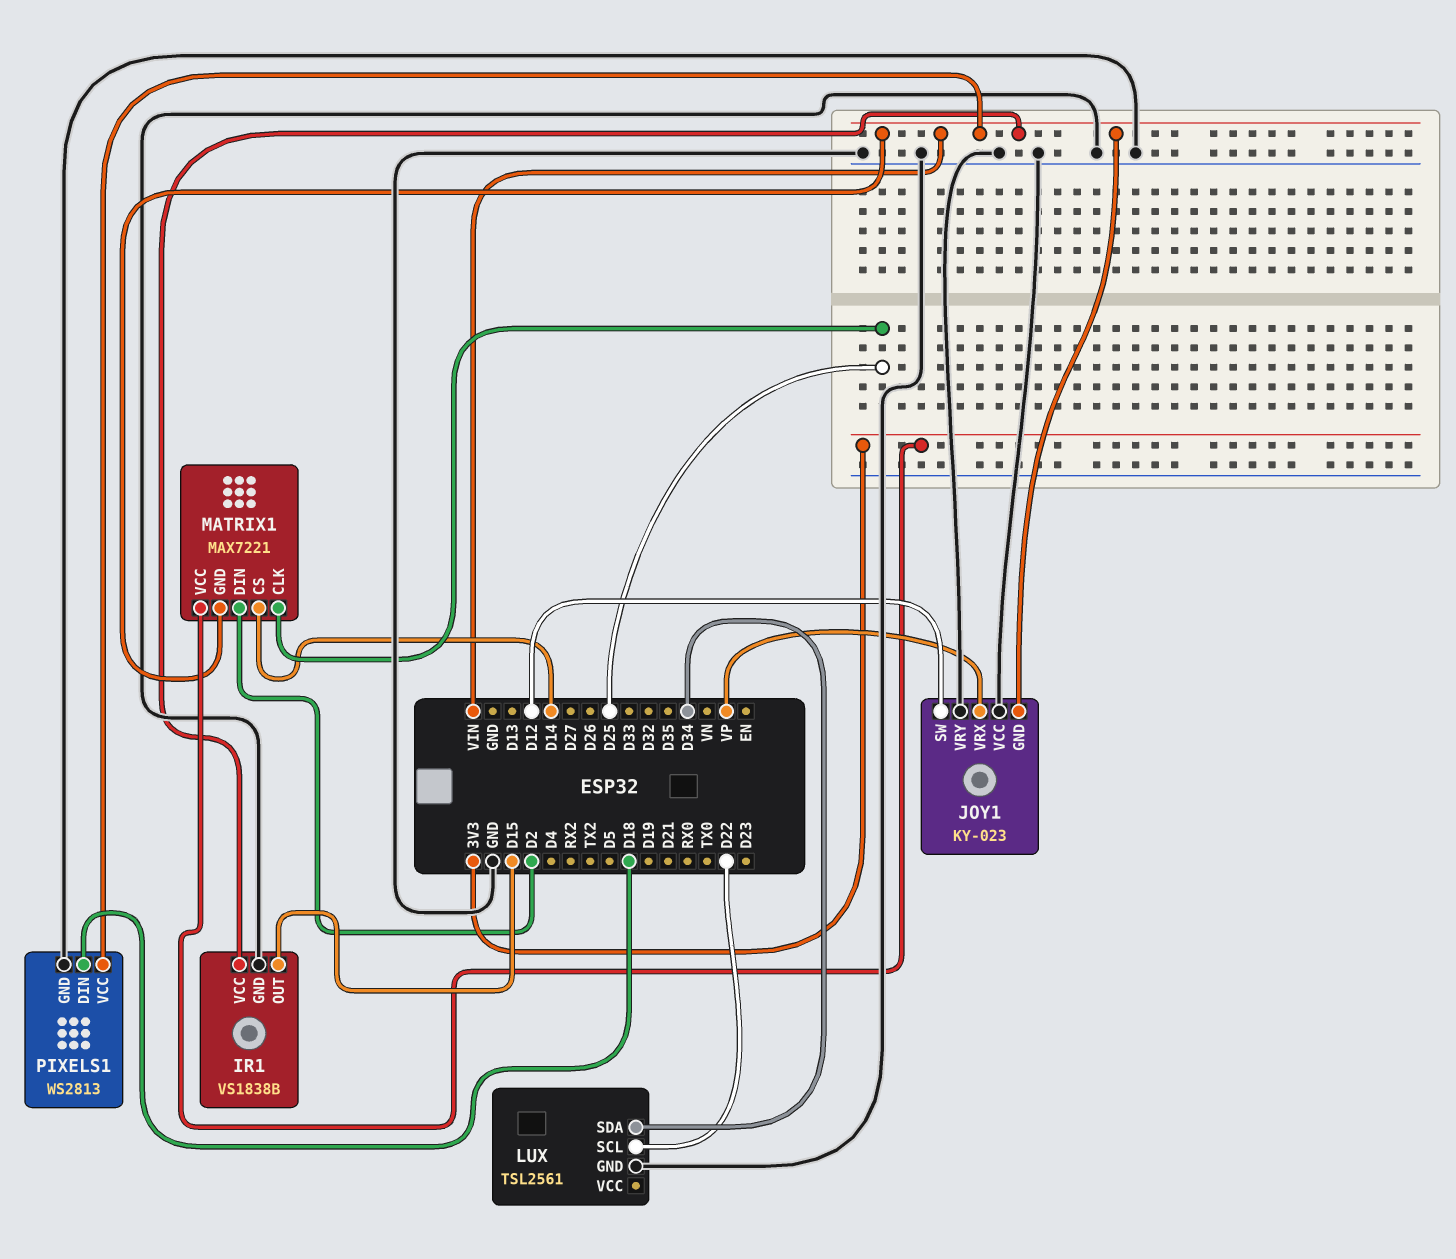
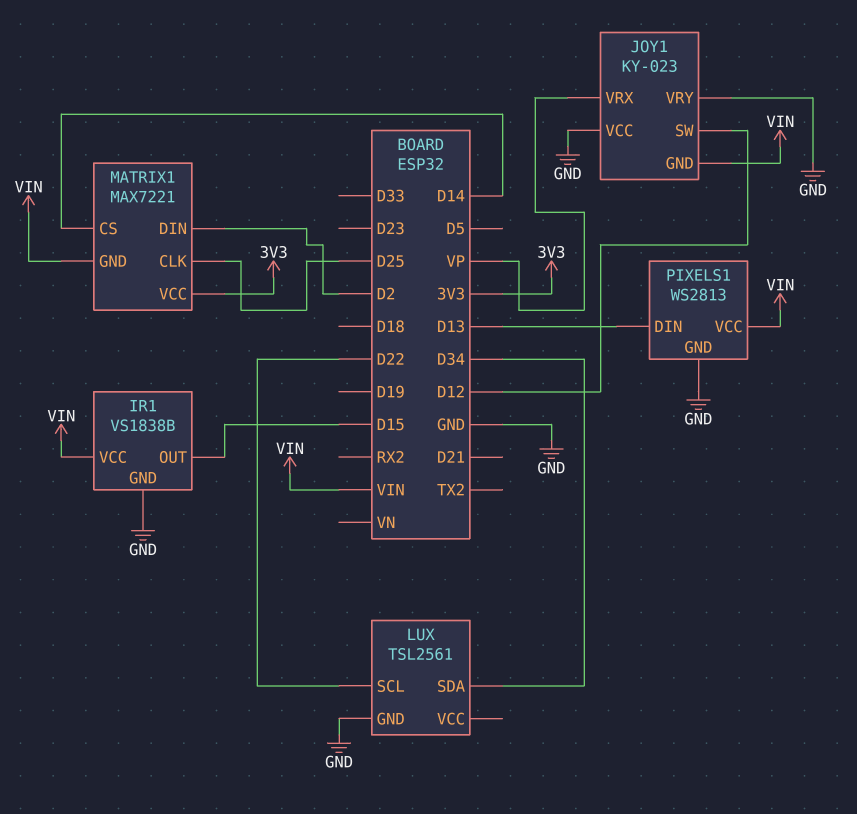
PIXELS1 pin DIN: D18 -> D13

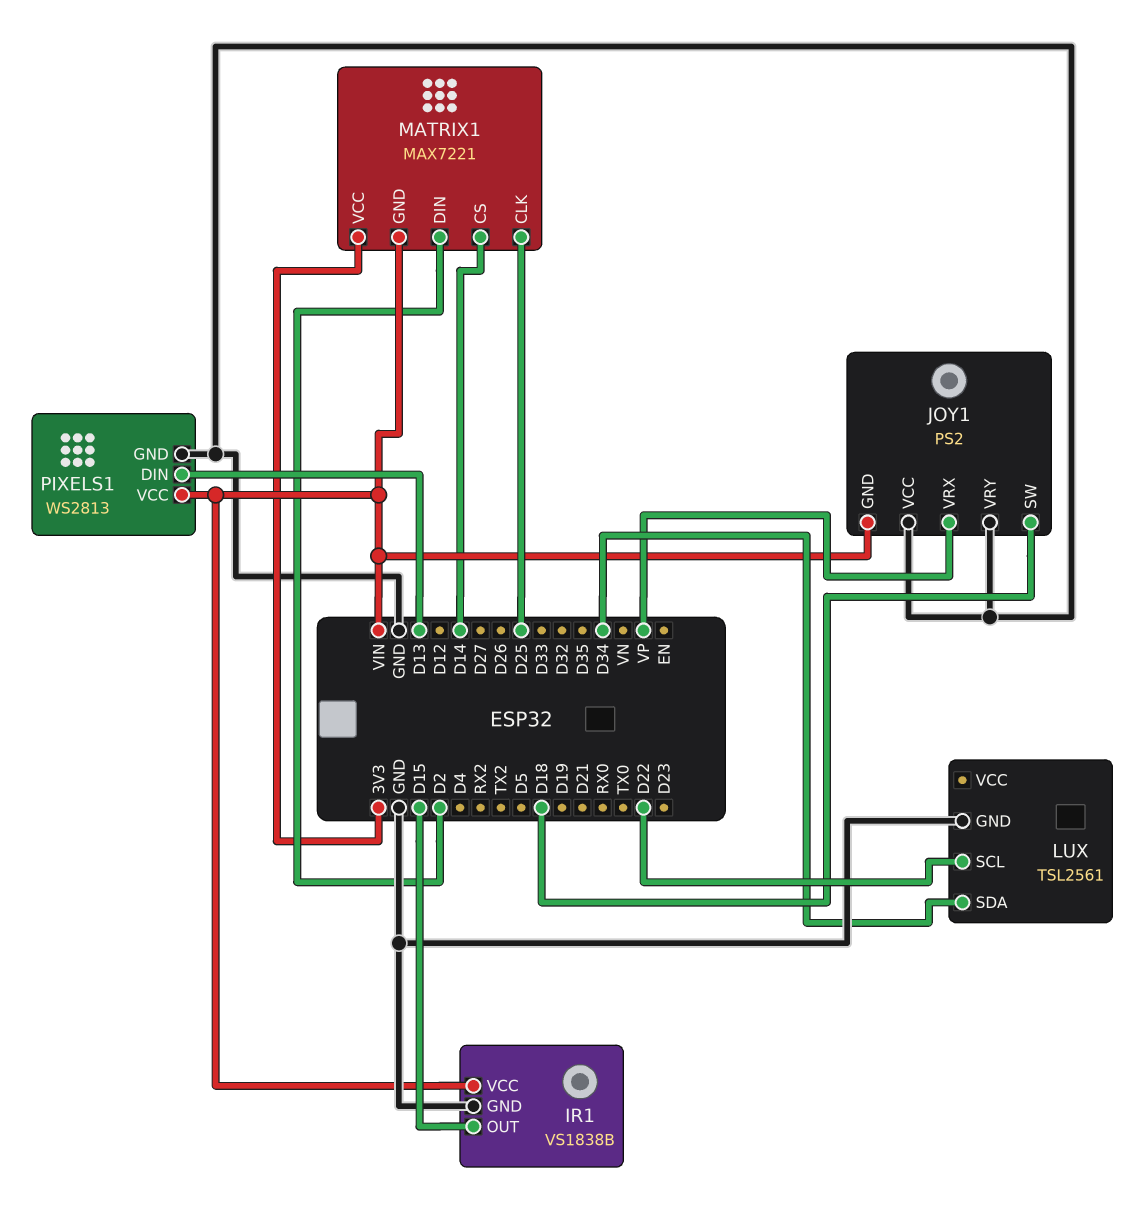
JOY1: KY-023 -> PS2
JOY1 pin SW: D12 -> D18

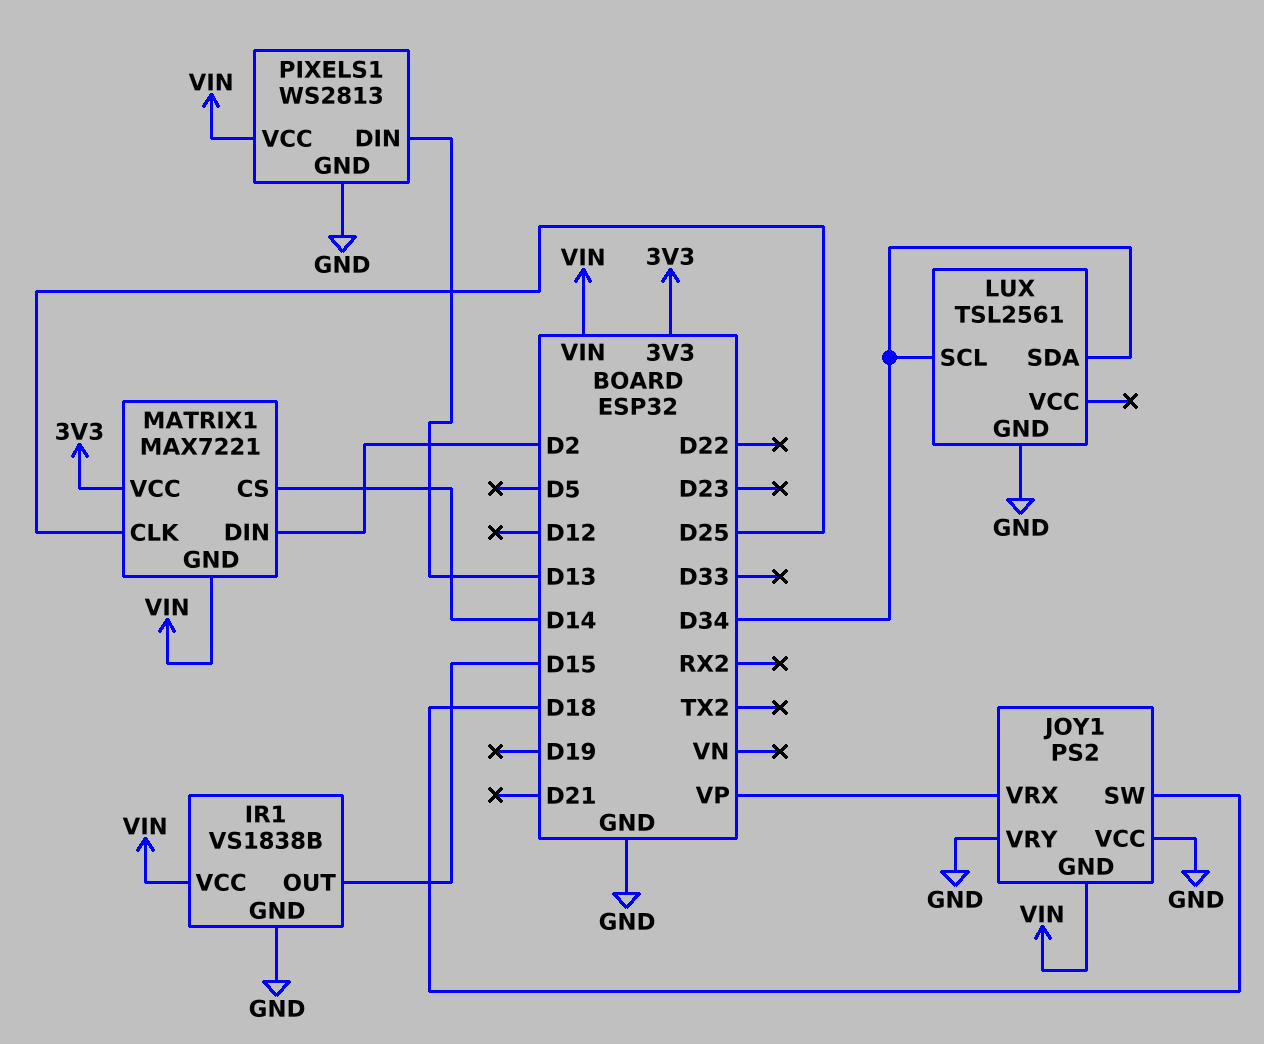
LUX pin SCL: D22 -> D34

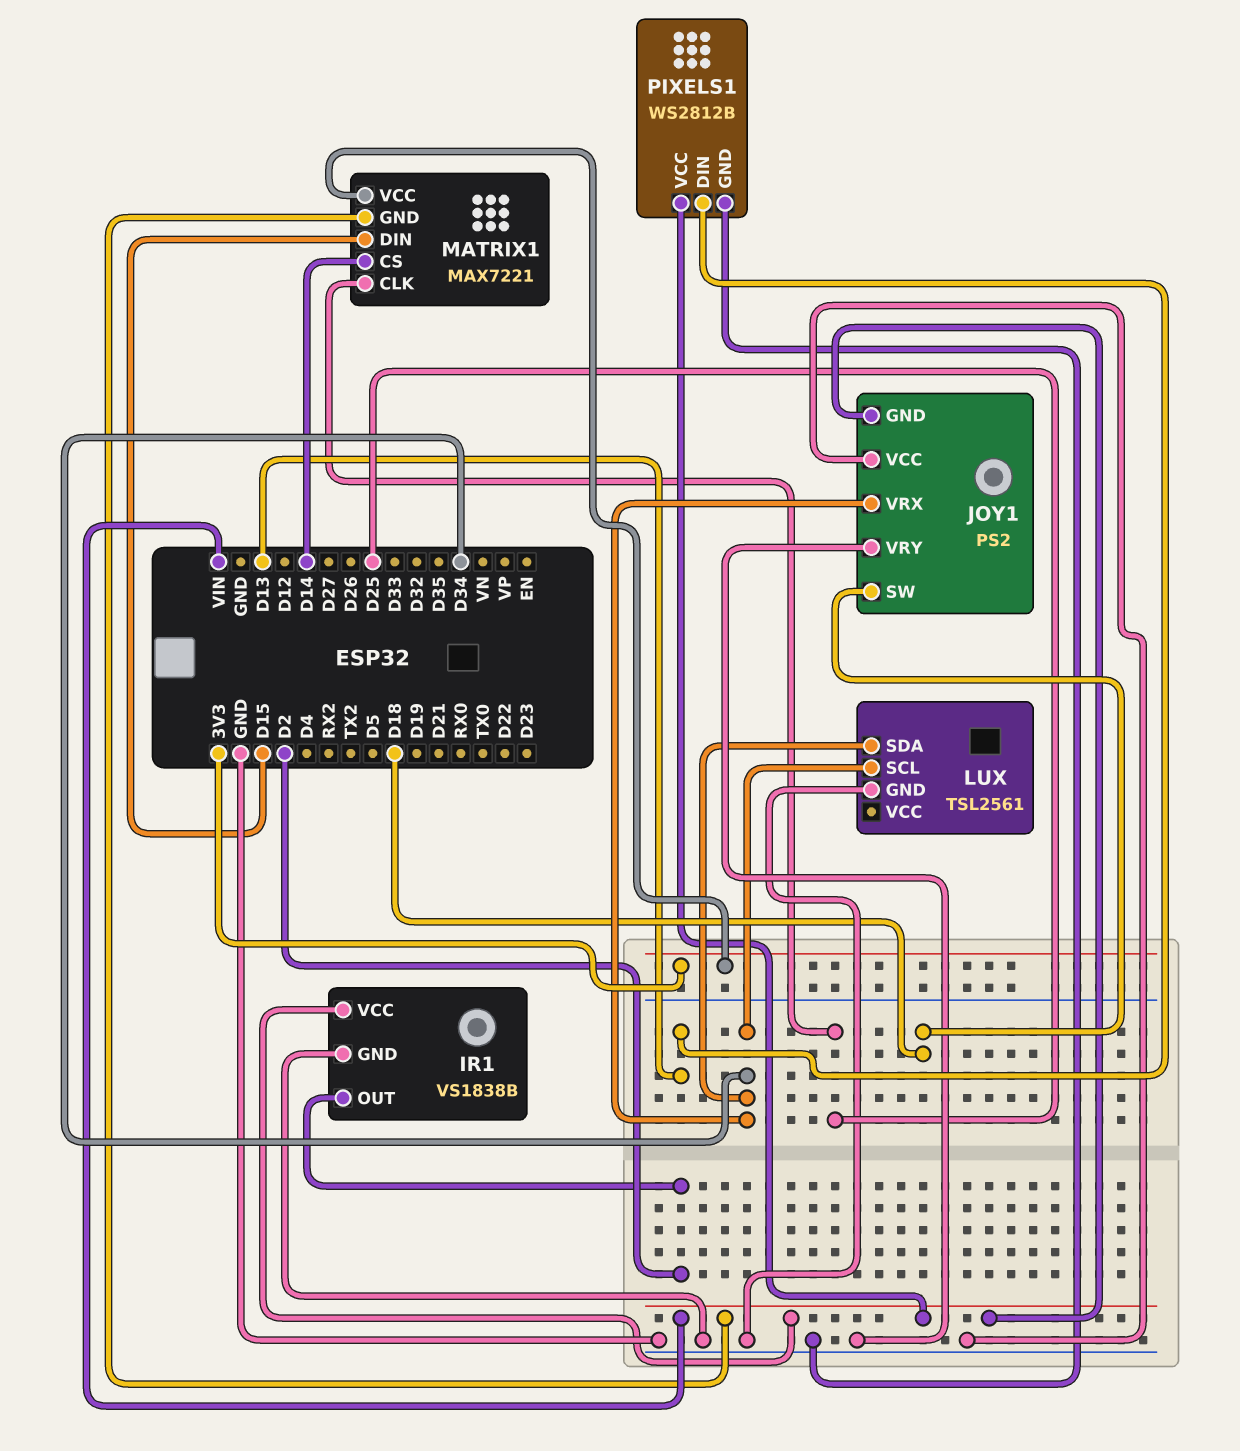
IR1 pin OUT: D15 -> D2
JOY1 pin VRX: VP -> D34
MATRIX1 pin DIN: D2 -> D15
PIXELS1: WS2813 -> WS2812B

